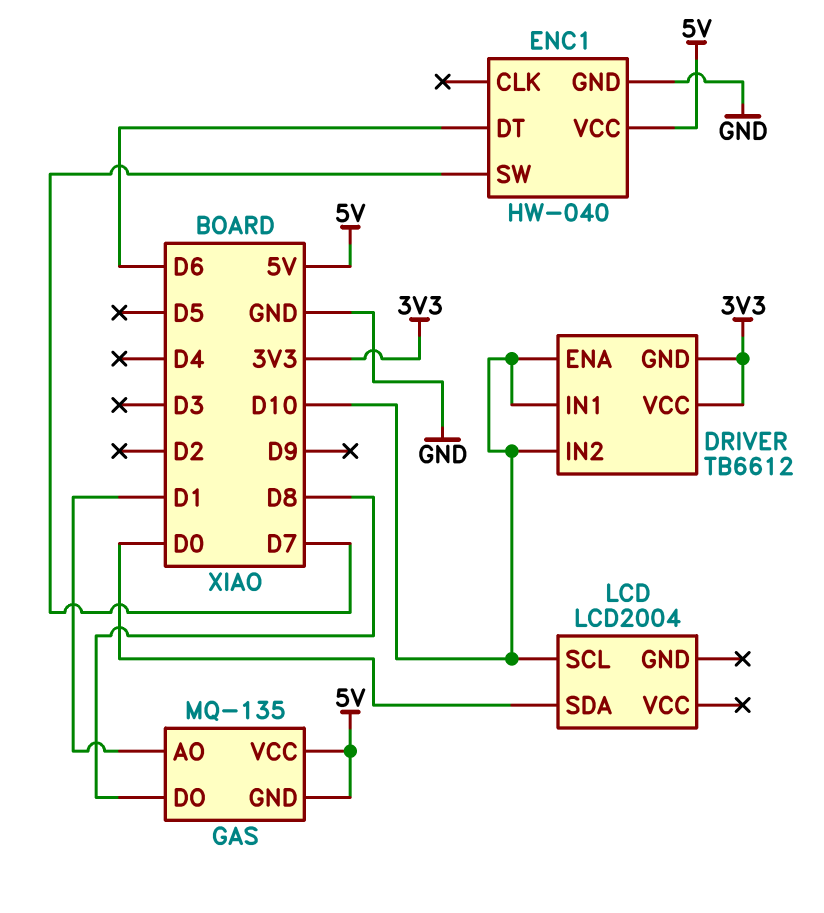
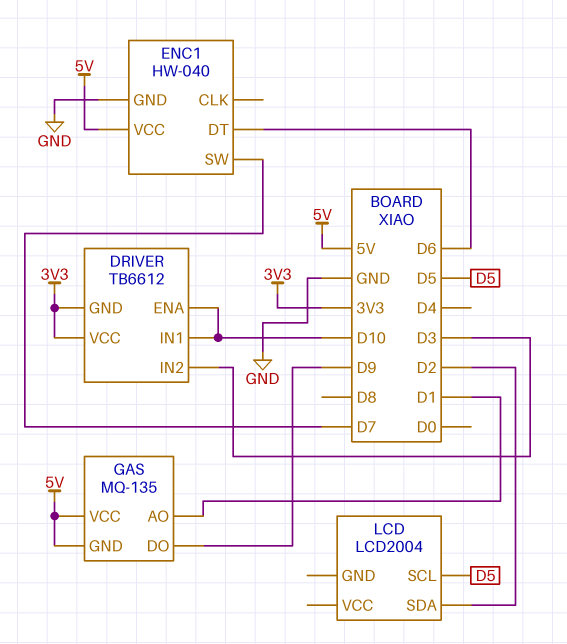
DRIVER pin IN2: D10 -> D3
GAS pin DO: D8 -> D9
LCD pin SCL: D10 -> D5
LCD pin SDA: D0 -> D2

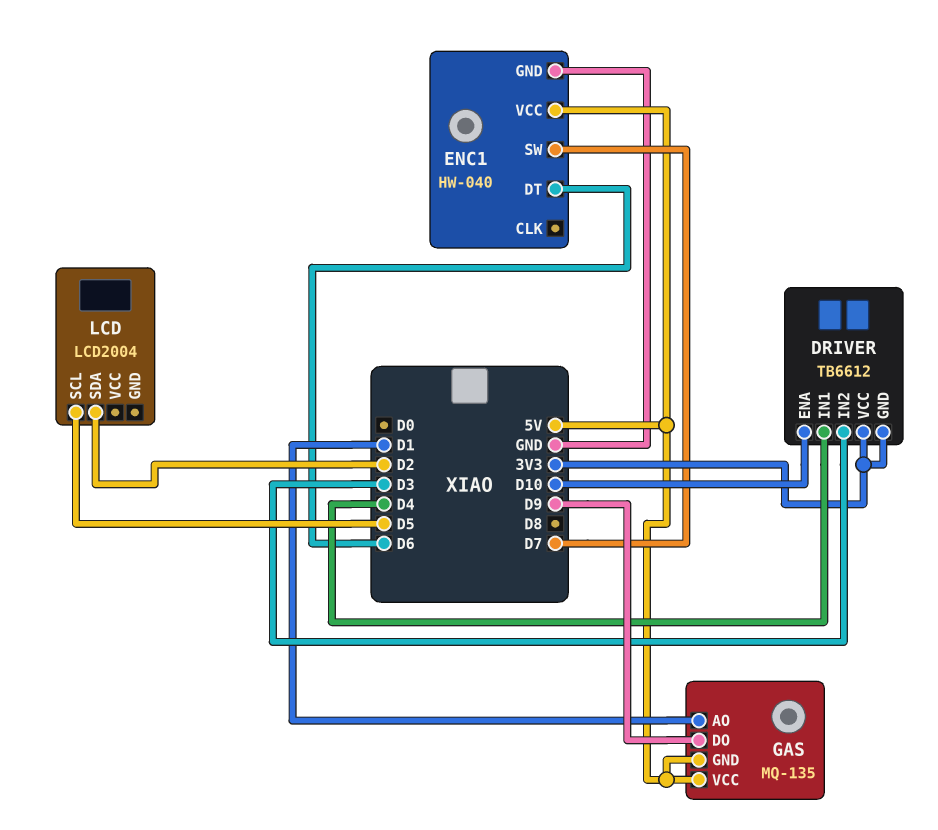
DRIVER pin IN1: D10 -> D4

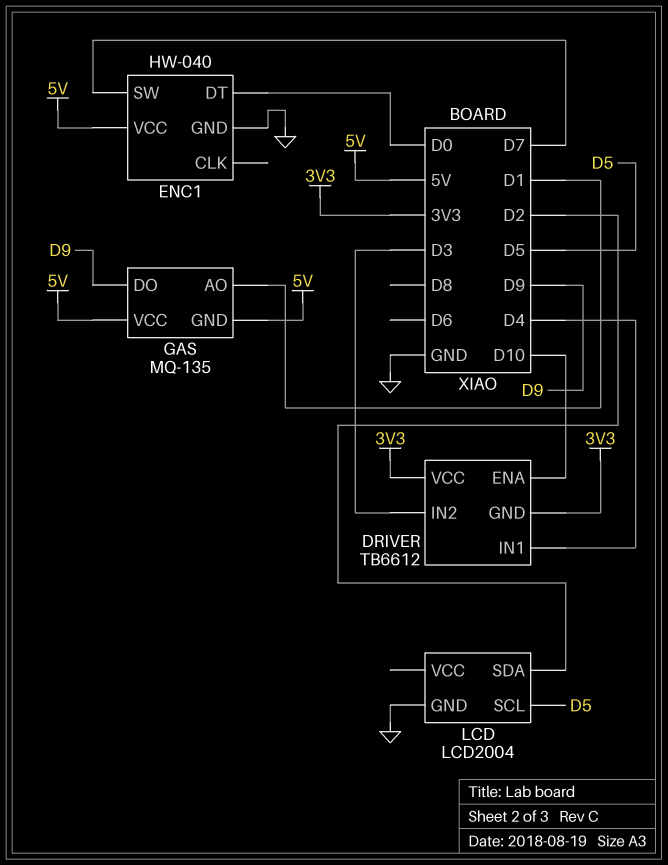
ENC1 pin DT: D6 -> D0
LCD pin GND: none -> GND

